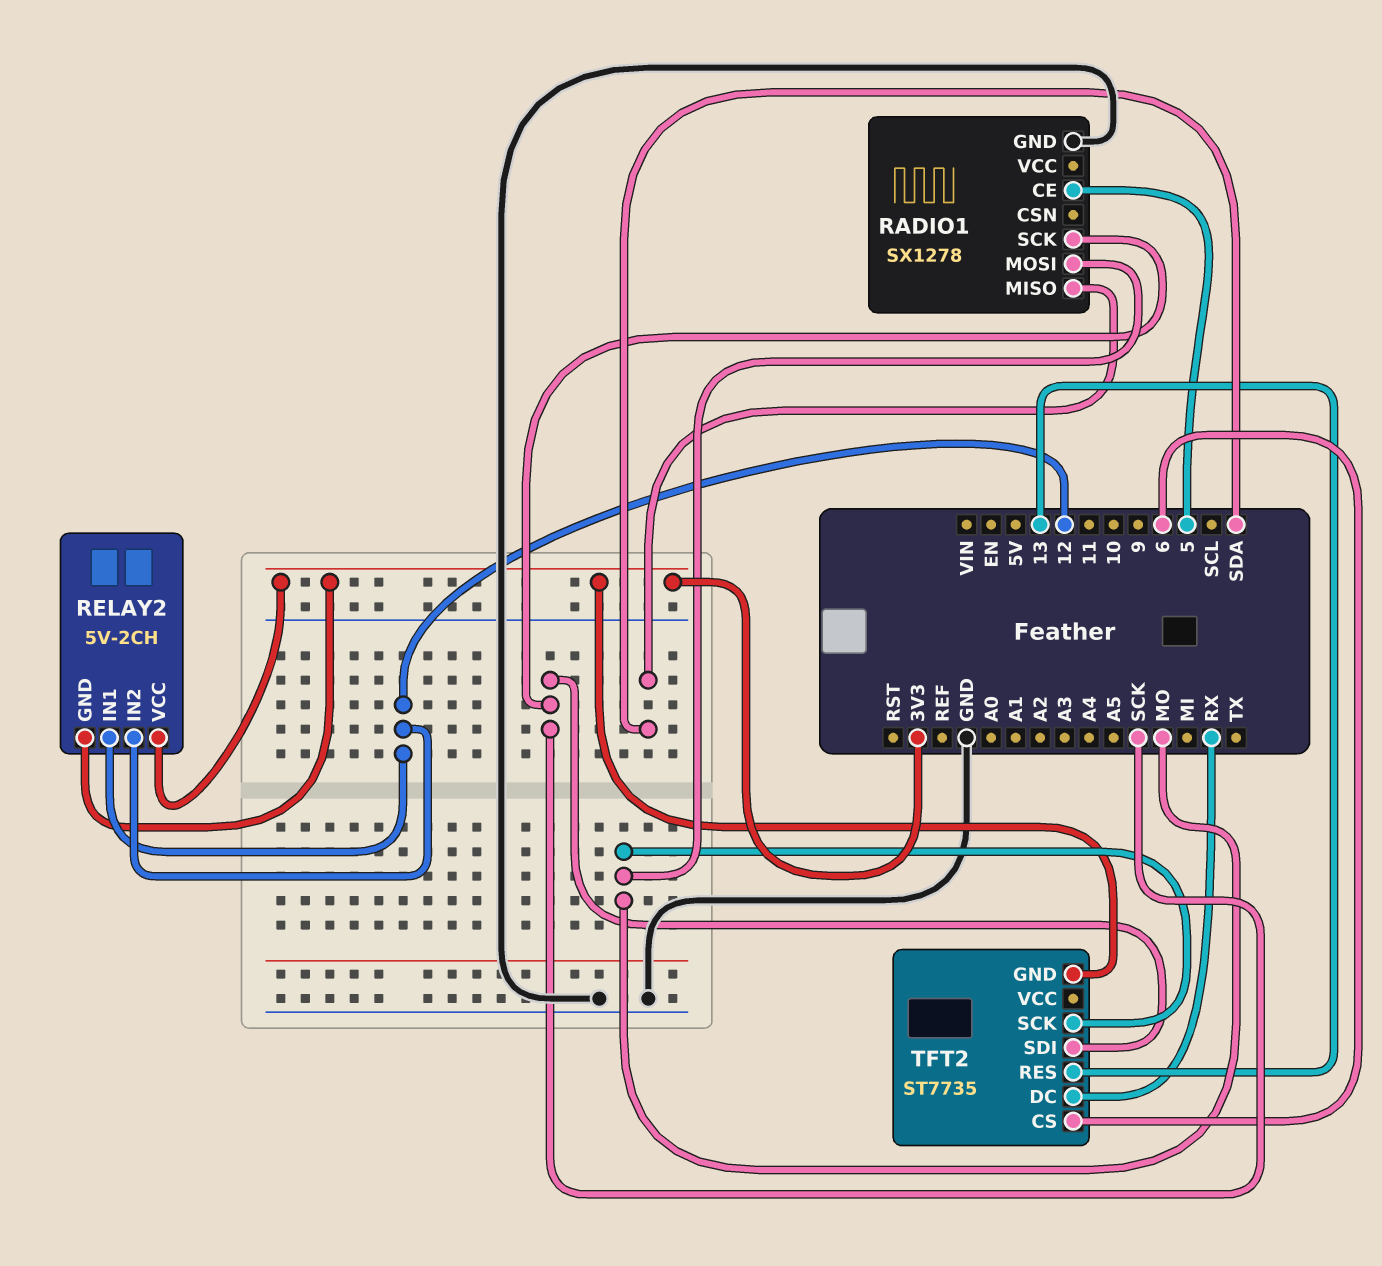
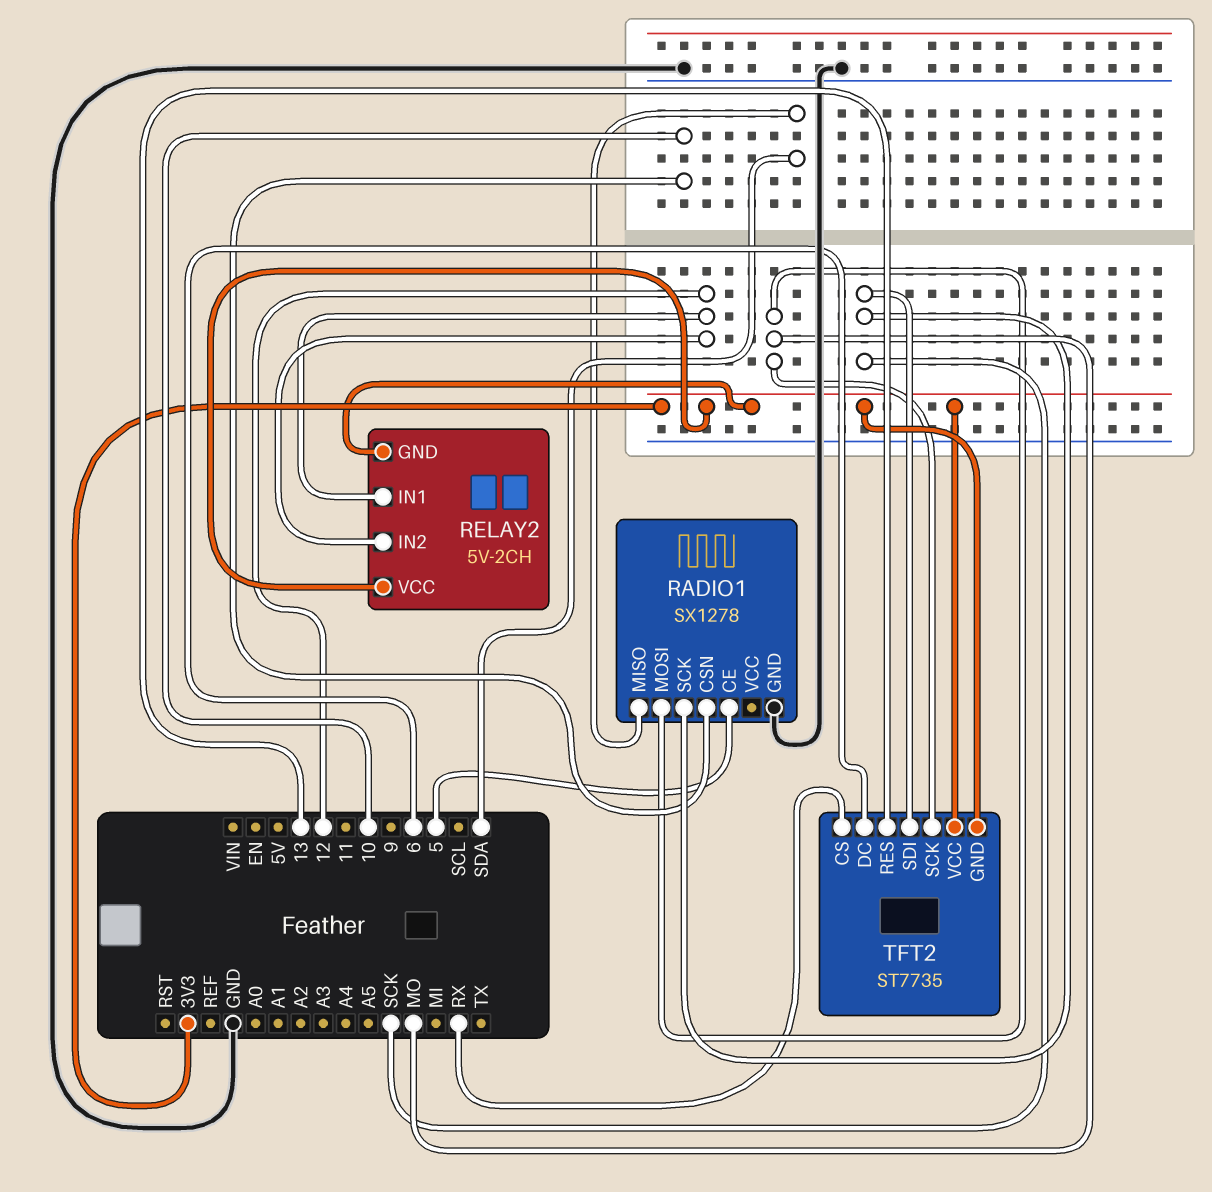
RADIO1 pin CSN: none -> 10
TFT2 pin CS: 6 -> RX
TFT2 pin DC: RX -> 6
TFT2 pin VCC: none -> 3V3

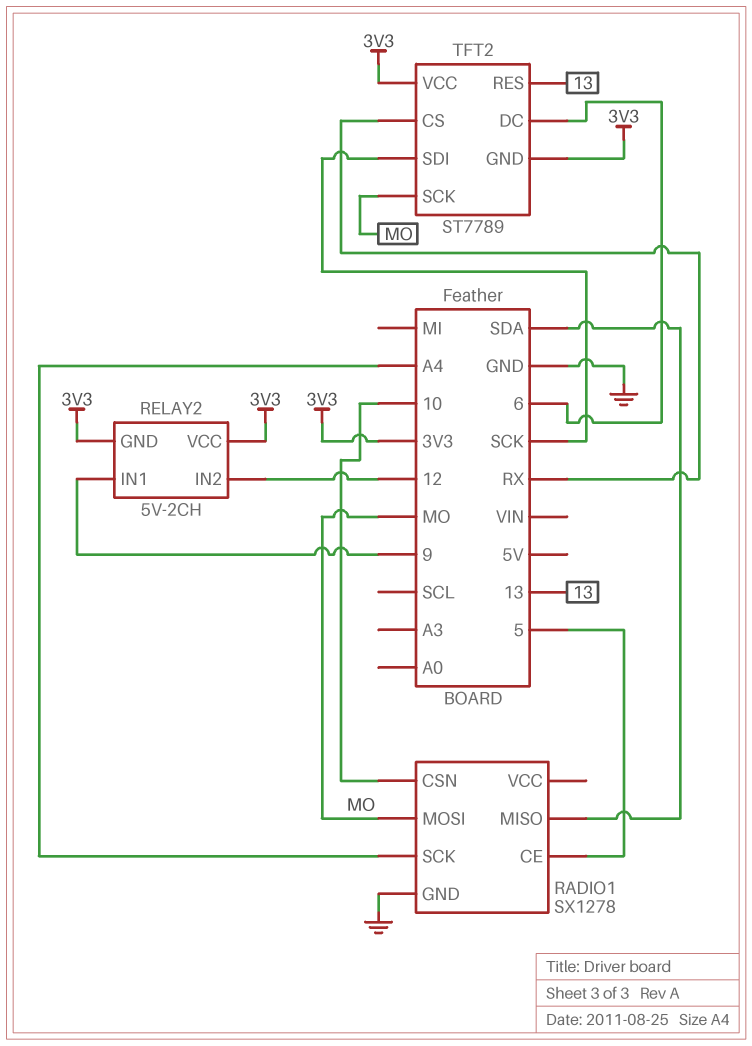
RADIO1 pin SCK: SCK -> A4
RELAY2 pin IN1: 12 -> 9
TFT2: ST7735 -> ST7789

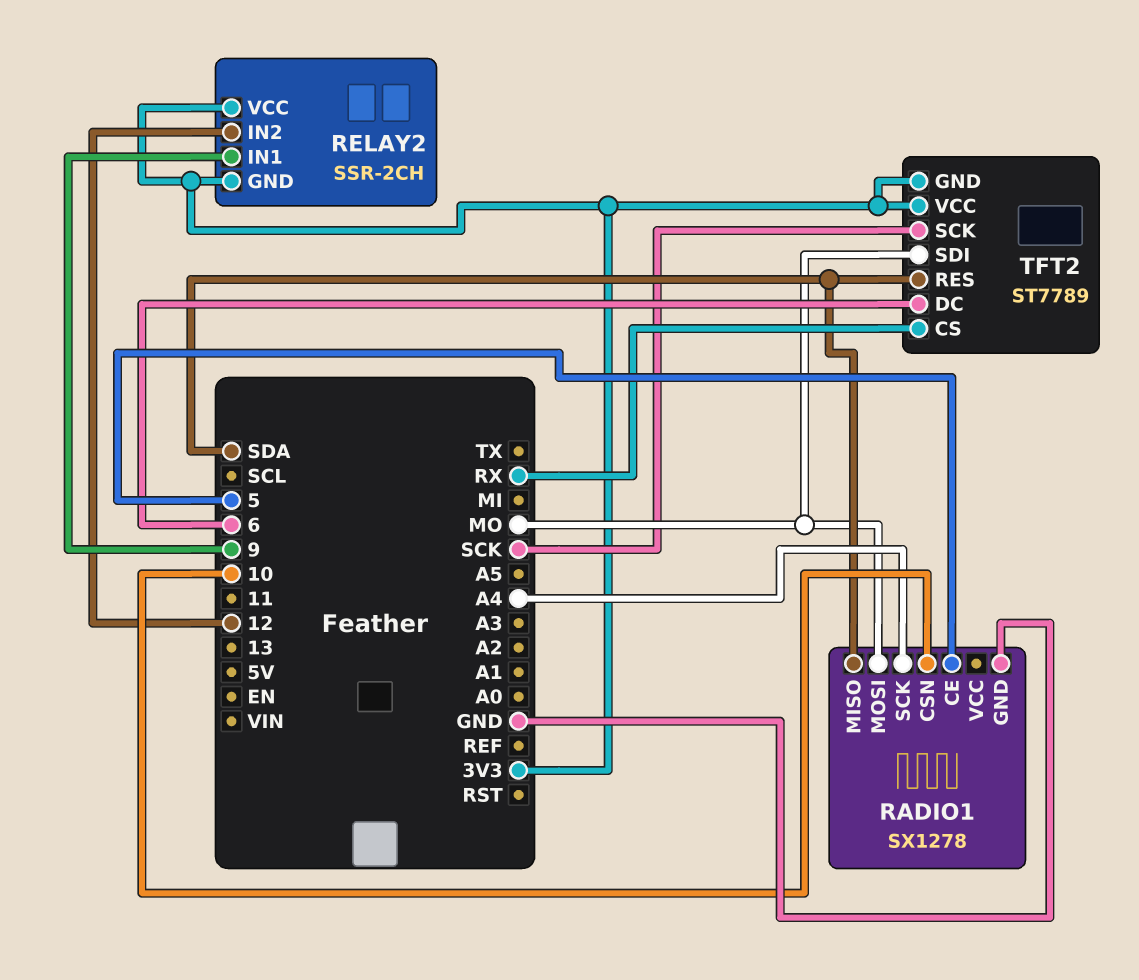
RELAY2: 5V-2CH -> SSR-2CH
TFT2 pin RES: 13 -> SDA
TFT2 pin SCK: MO -> SCK
TFT2 pin SDI: SCK -> MO

